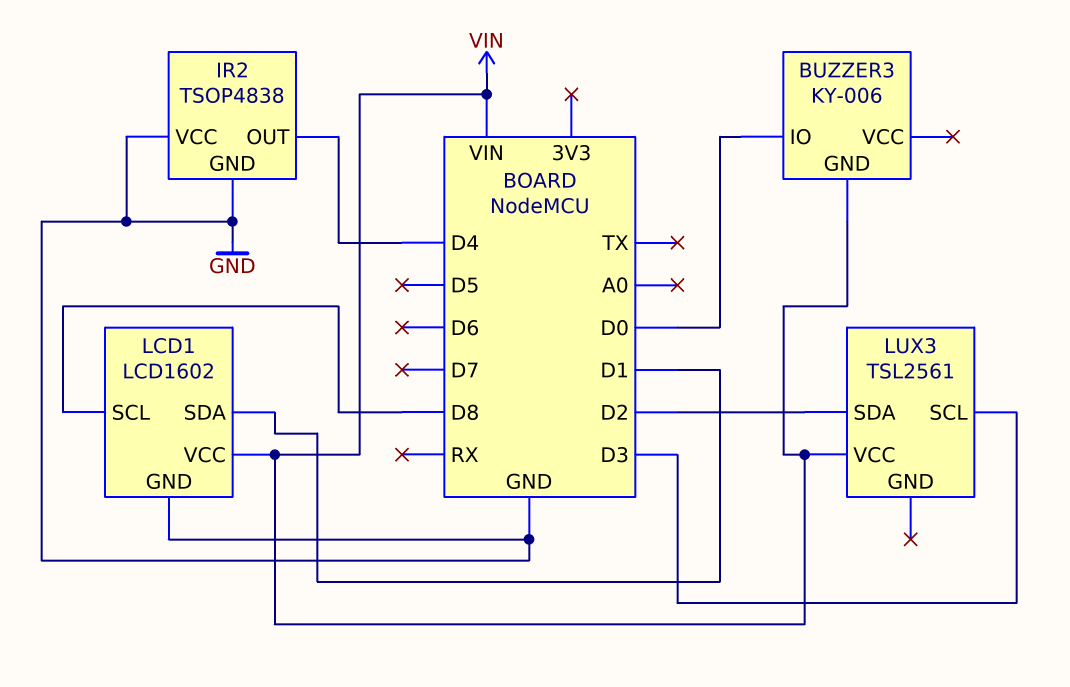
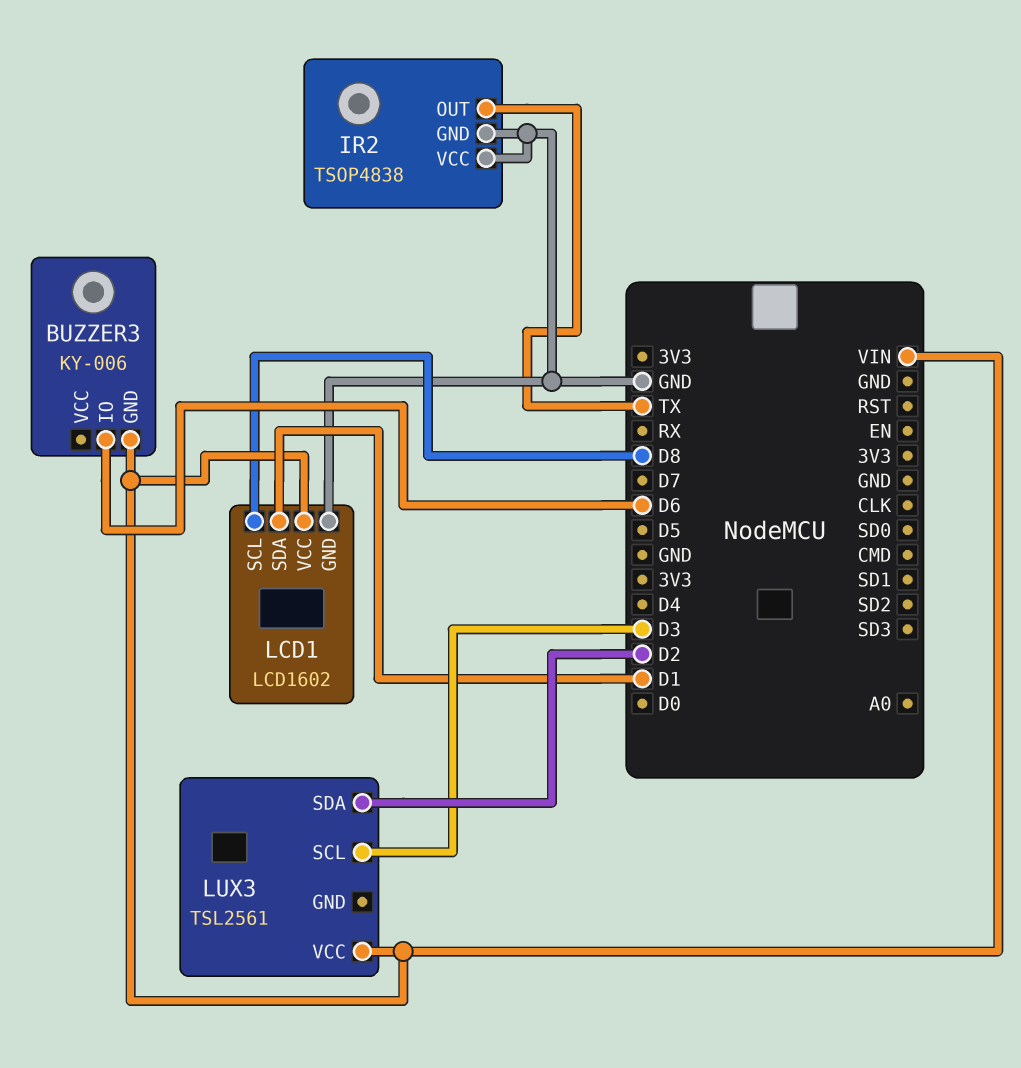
BUZZER3 pin IO: D0 -> D6
IR2 pin OUT: D4 -> TX

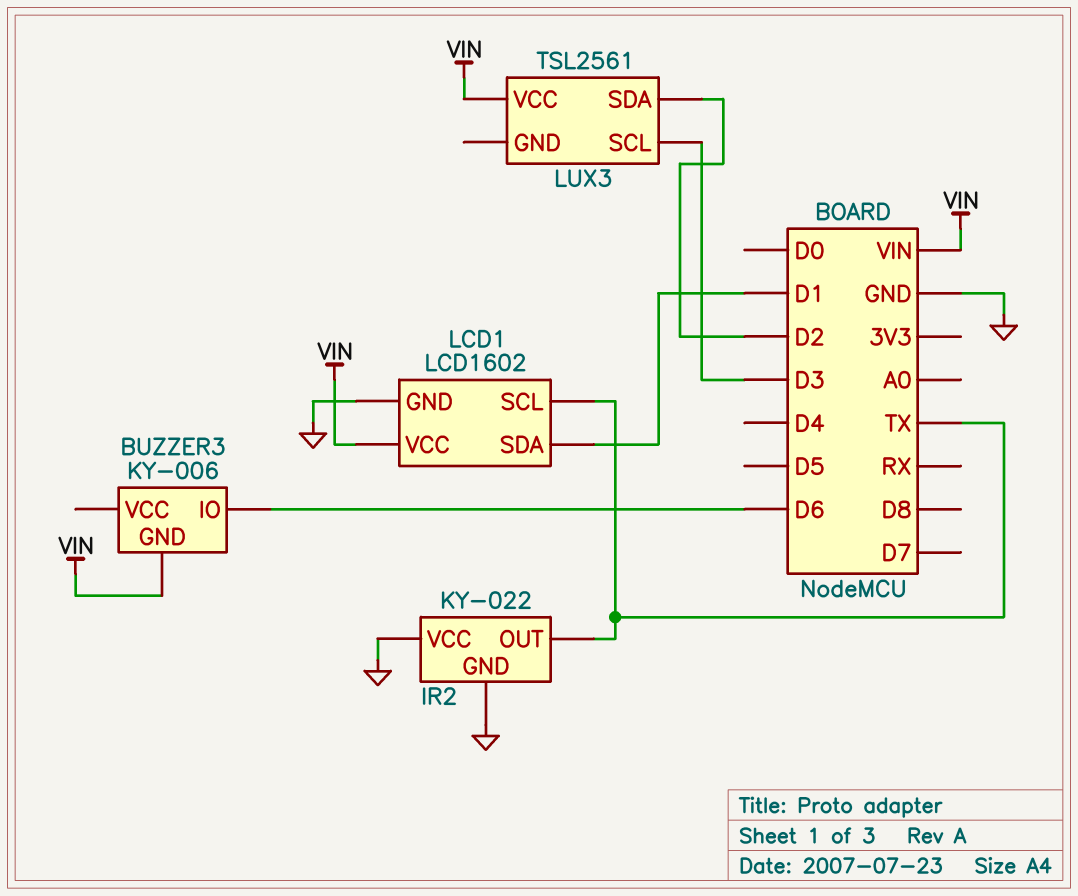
IR2: TSOP4838 -> KY-022
LCD1 pin SCL: D8 -> TX

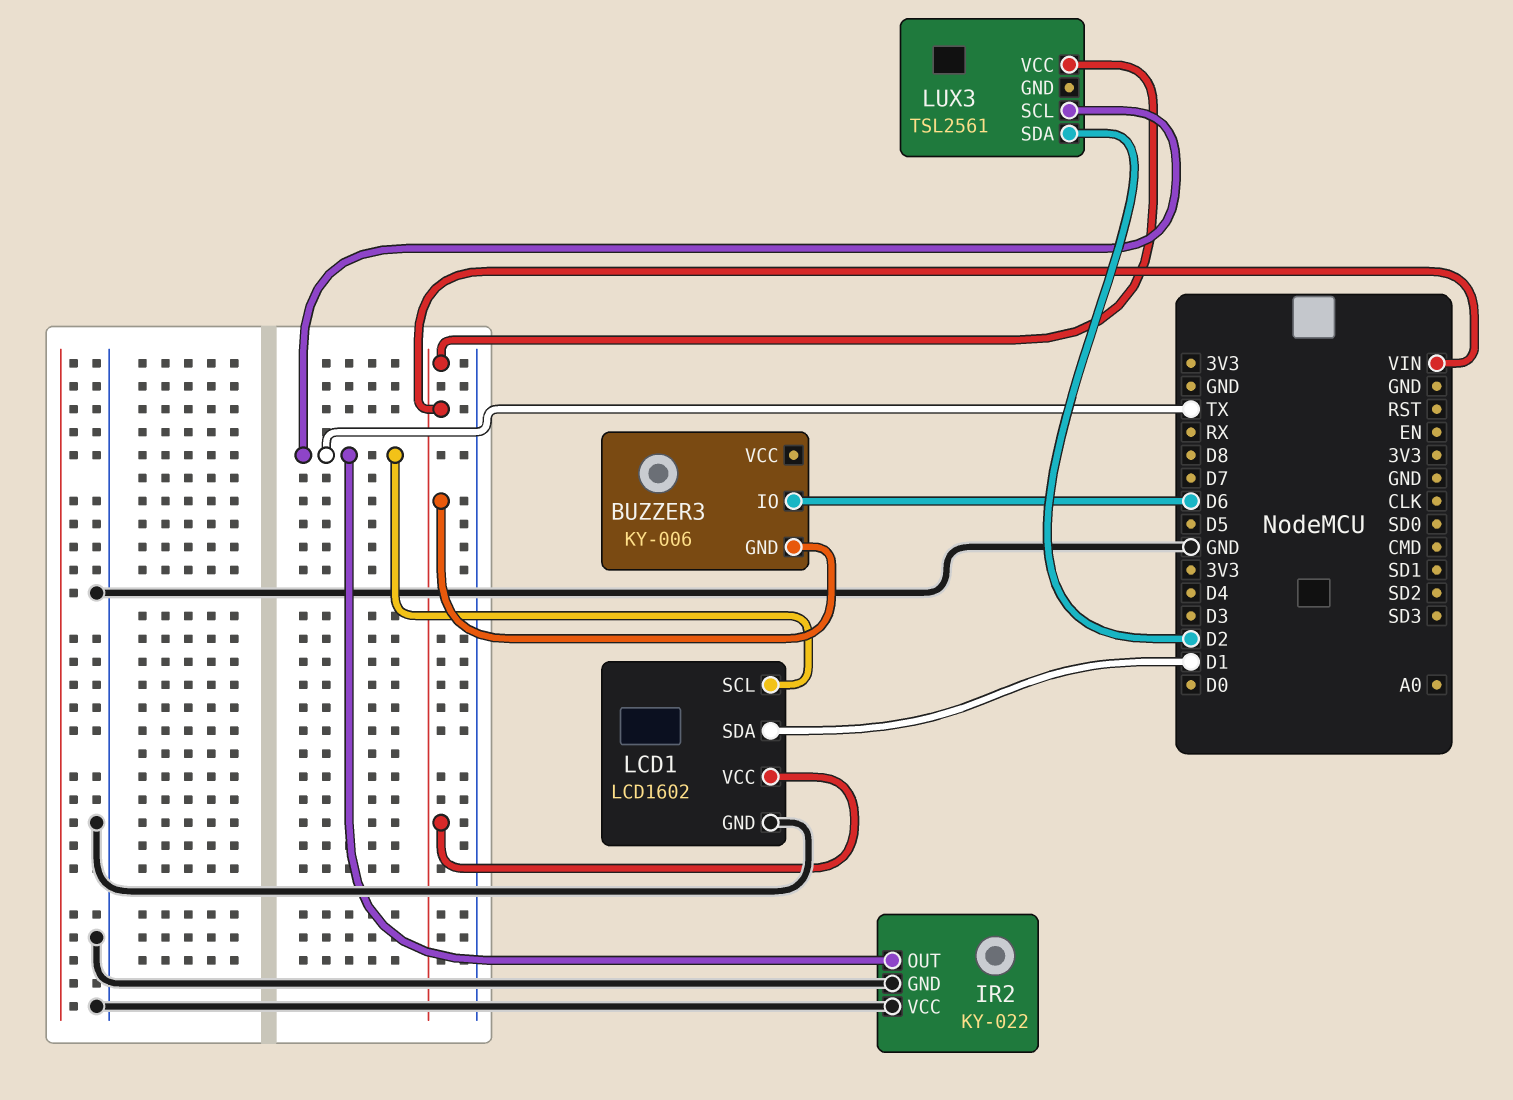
LUX3 pin SCL: D3 -> TX

